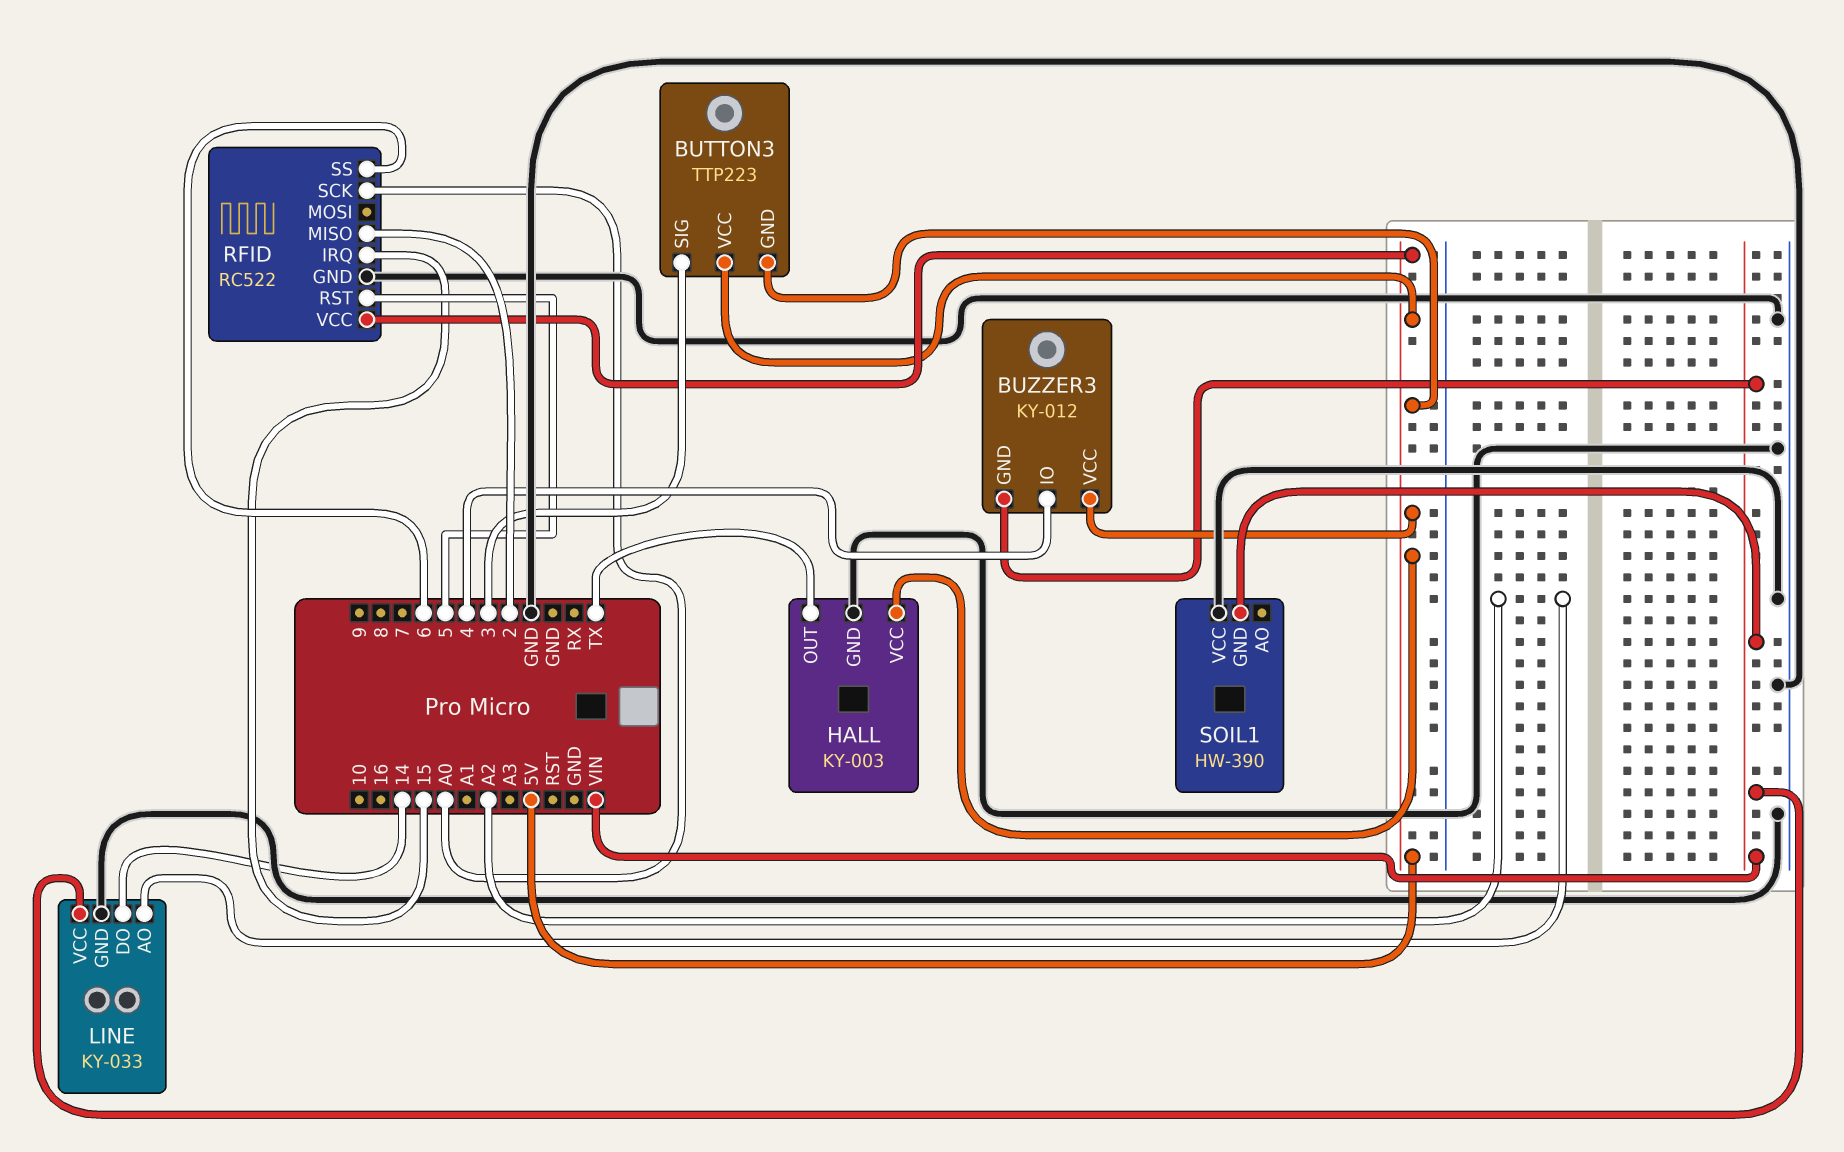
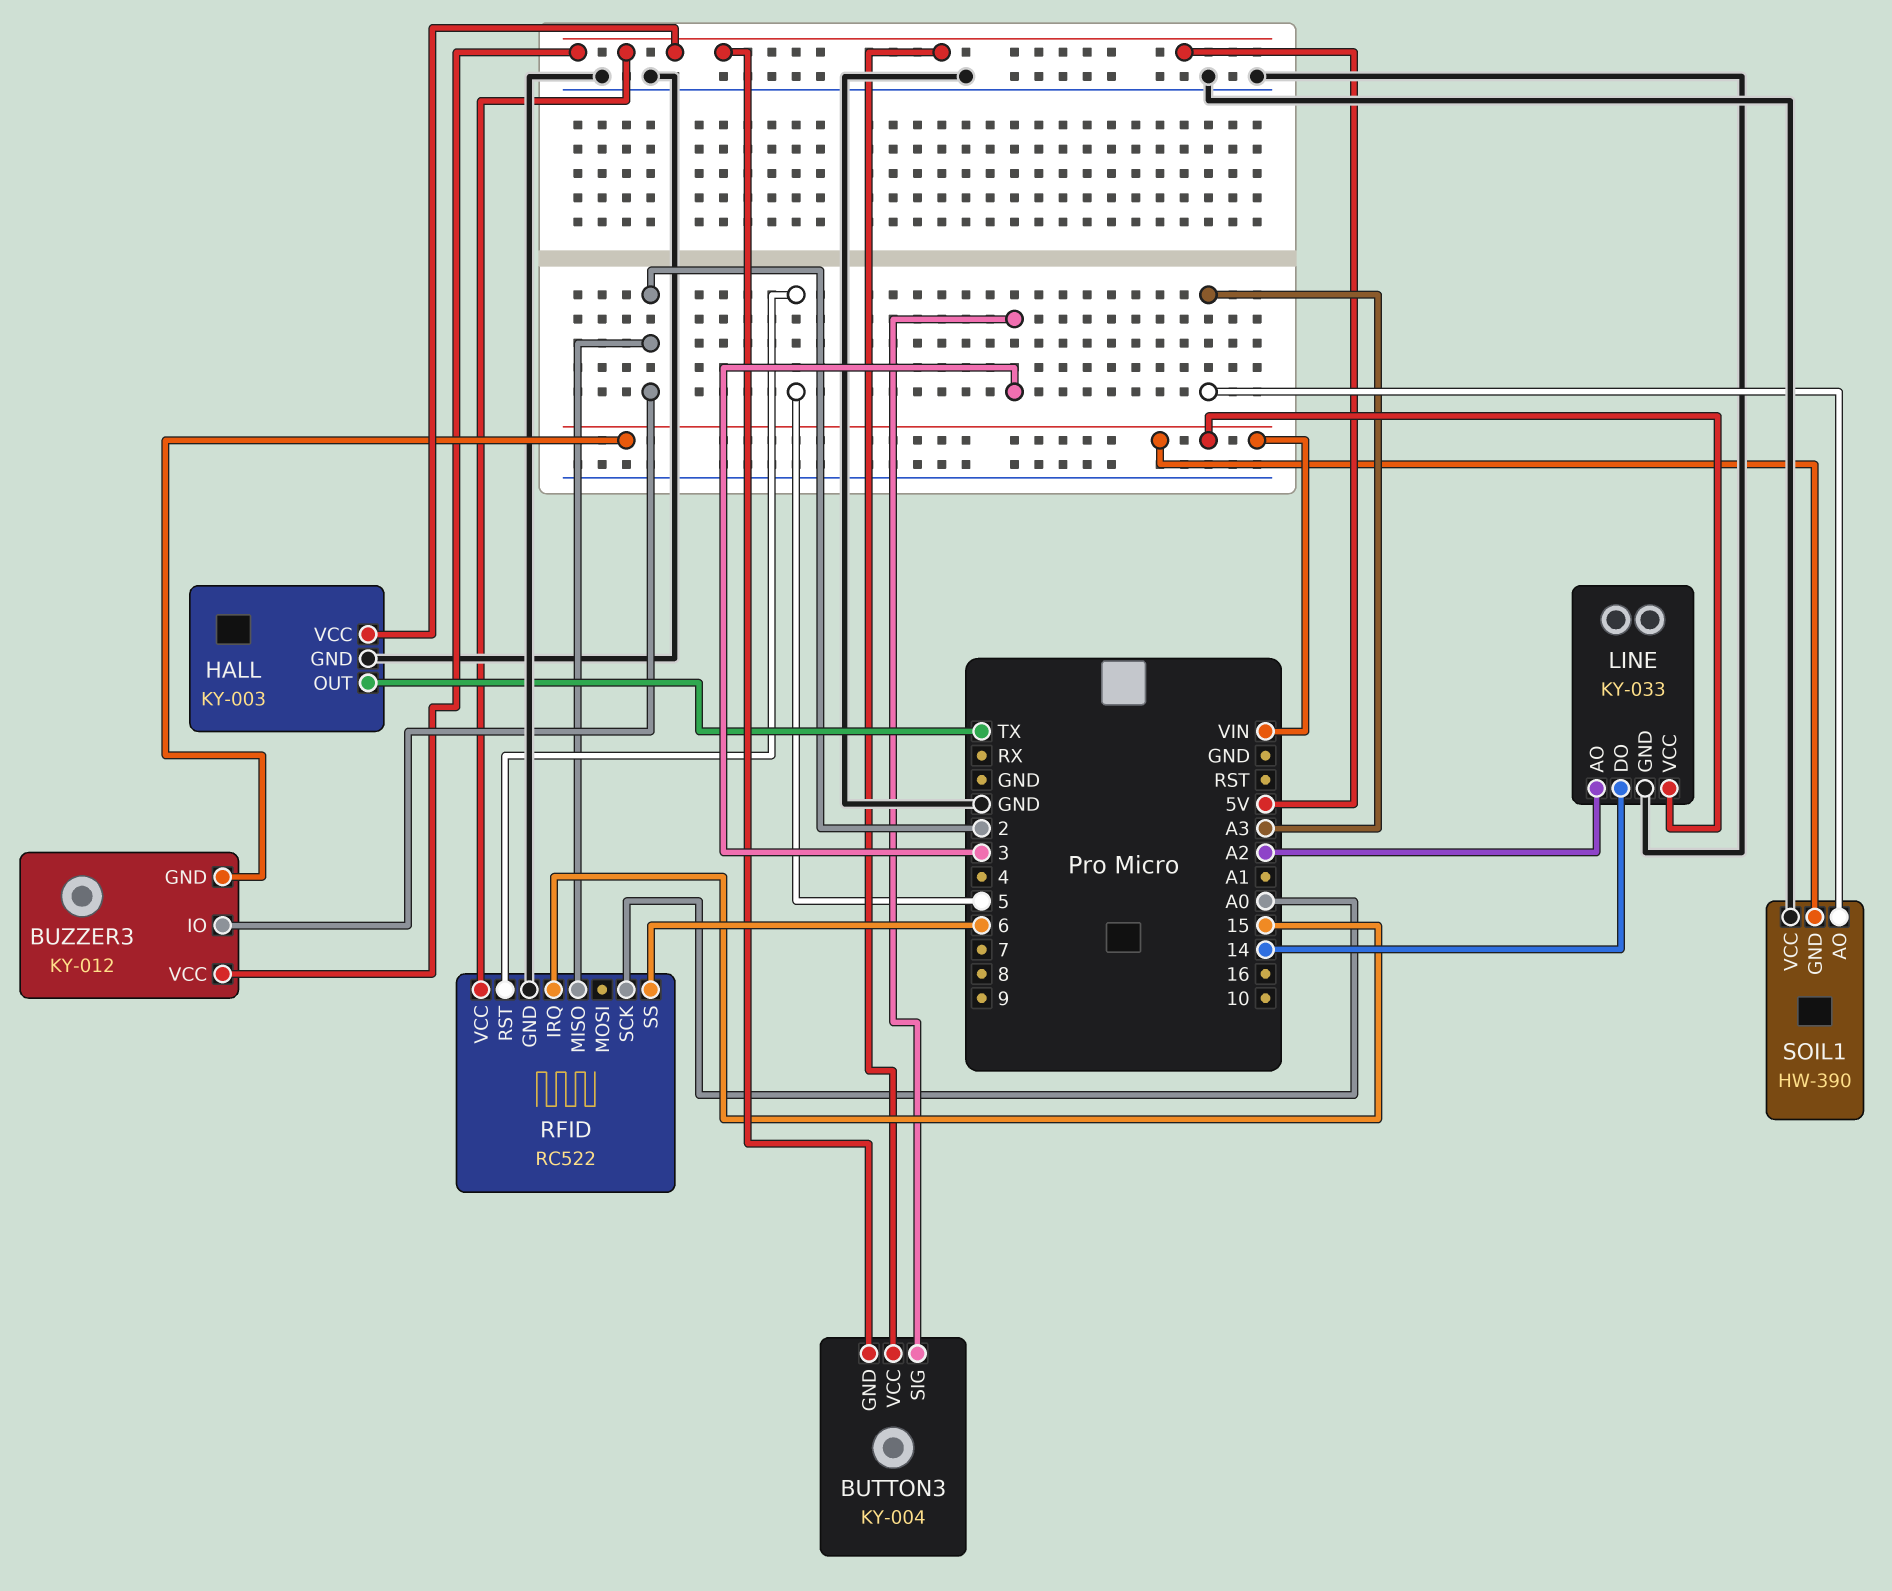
BUTTON3: TTP223 -> KY-004
BUZZER3 pin IO: 4 -> 2
SOIL1 pin AO: none -> A3

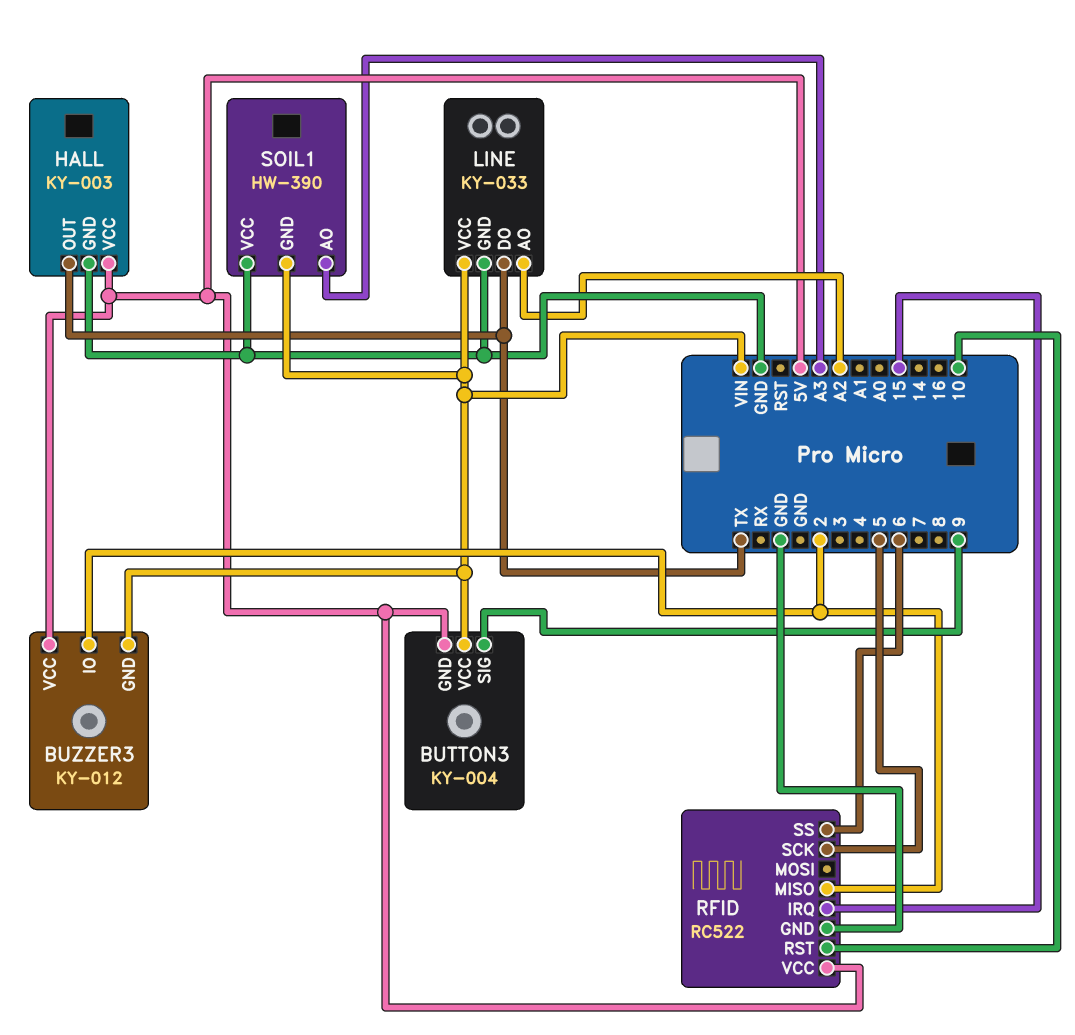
BUTTON3 pin SIG: 3 -> 9
BUTTON3 pin VCC: 5V -> VIN
LINE pin DO: 14 -> TX
RFID pin RST: 5 -> 10
RFID pin SCK: A0 -> 5

